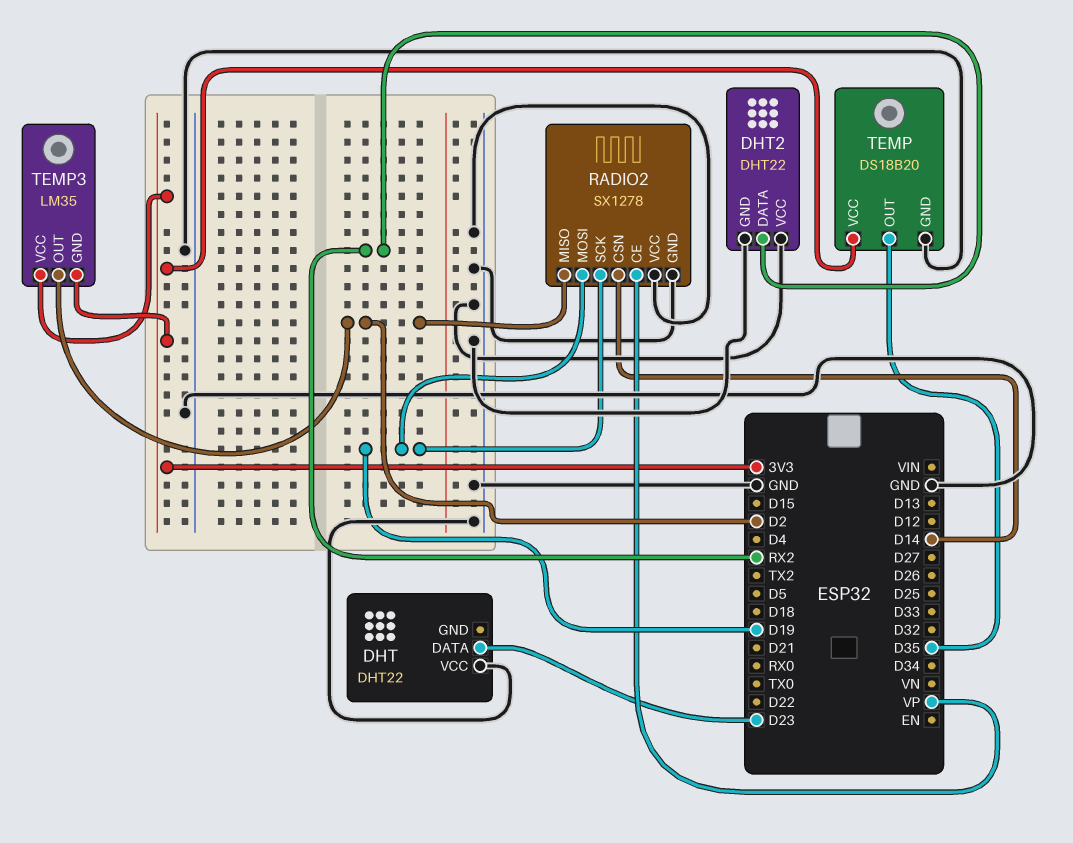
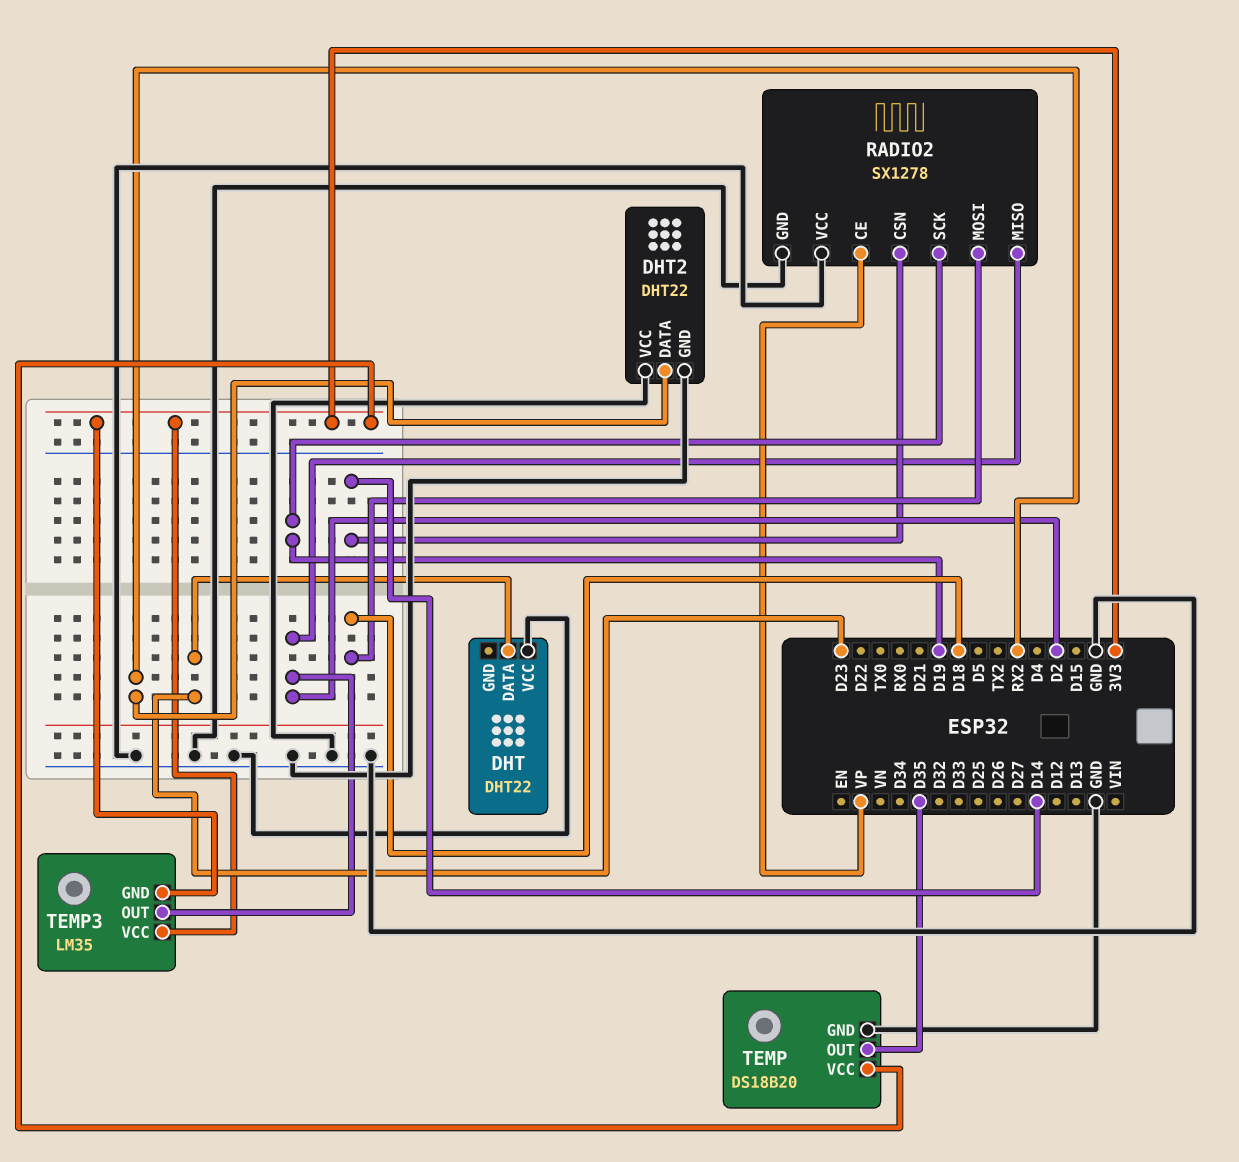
RADIO2 pin MOSI: D19 -> D18

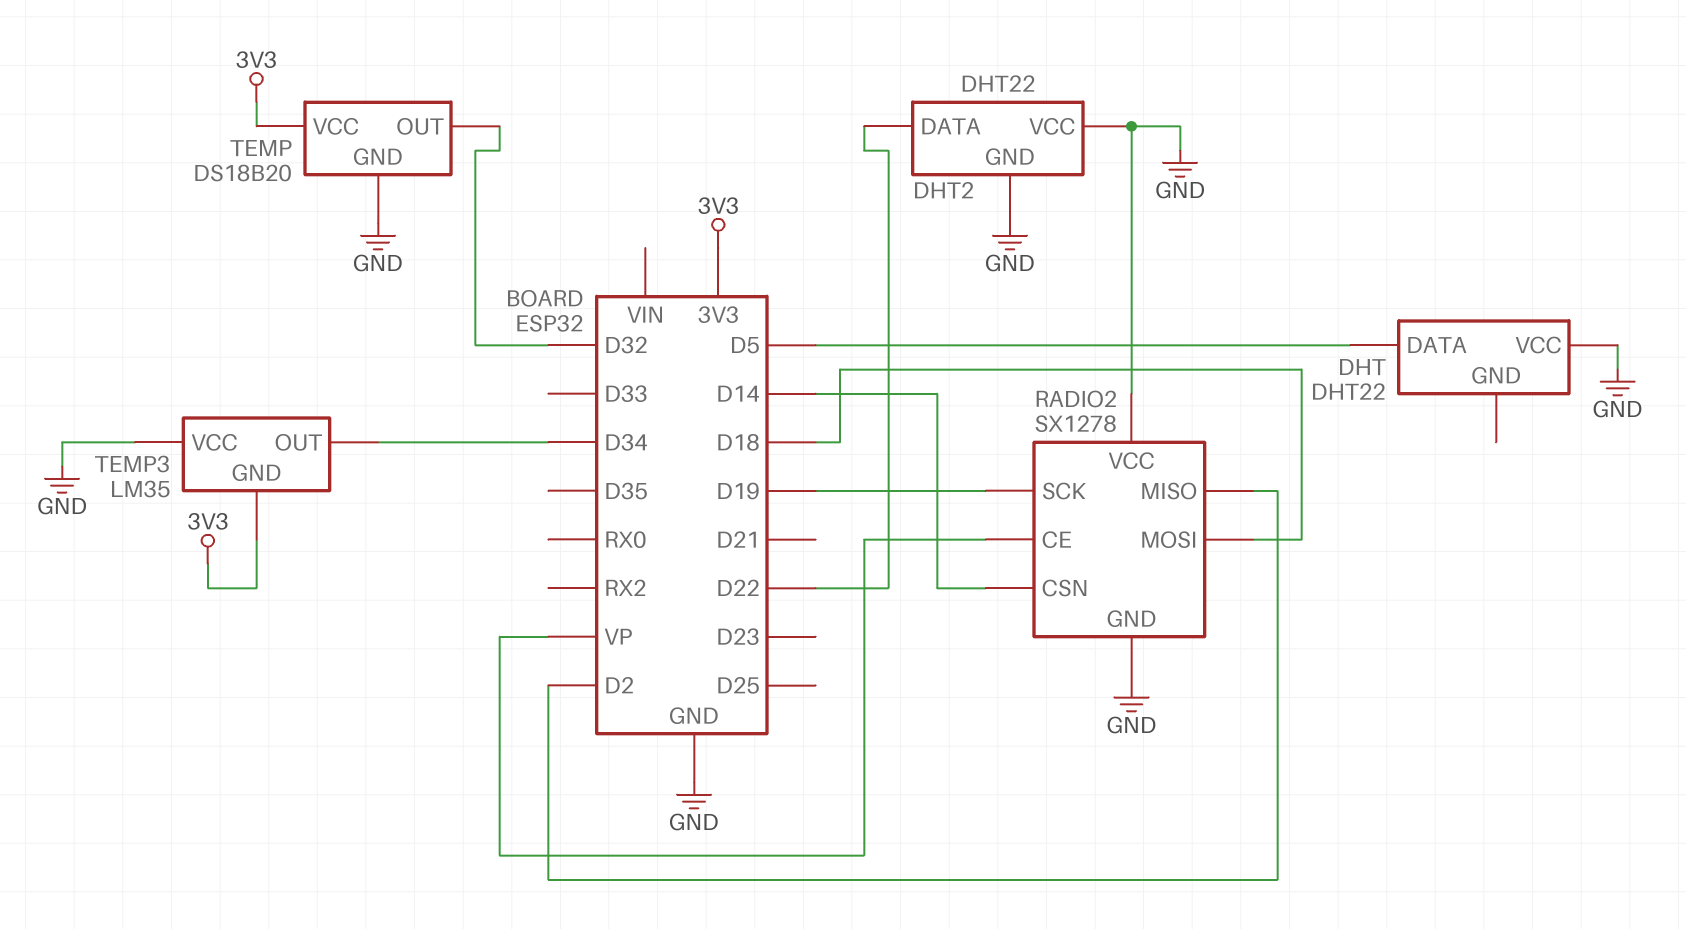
DHT pin DATA: D23 -> D5
DHT2 pin DATA: RX2 -> D22
TEMP pin OUT: D35 -> D32
TEMP3 pin OUT: D2 -> D34
TEMP3 pin VCC: 3V3 -> GND

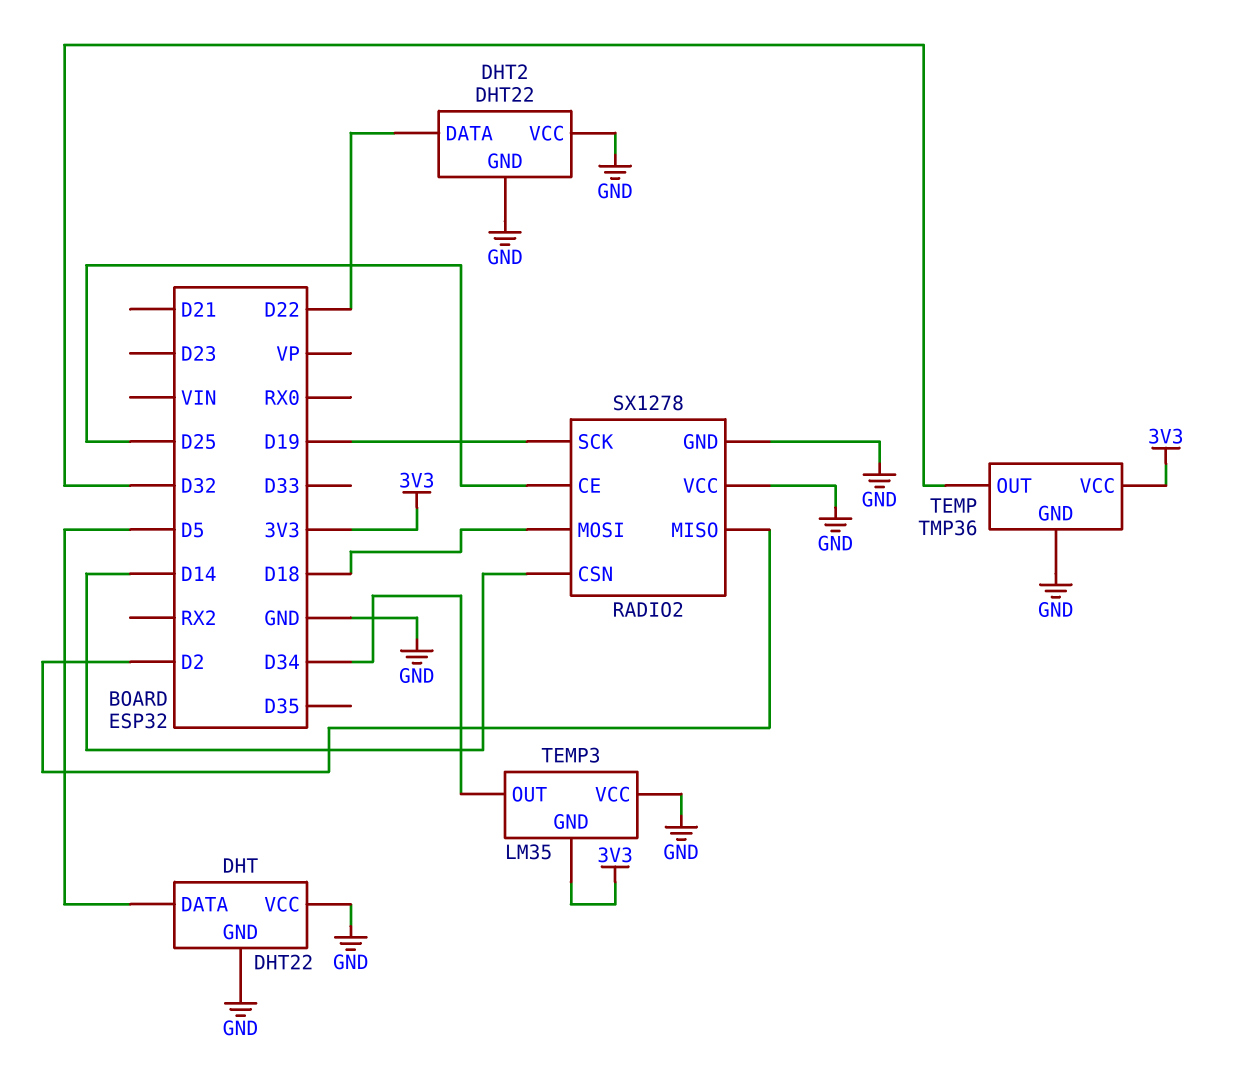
DHT pin GND: none -> GND
RADIO2 pin CE: VP -> D25
TEMP: DS18B20 -> TMP36

